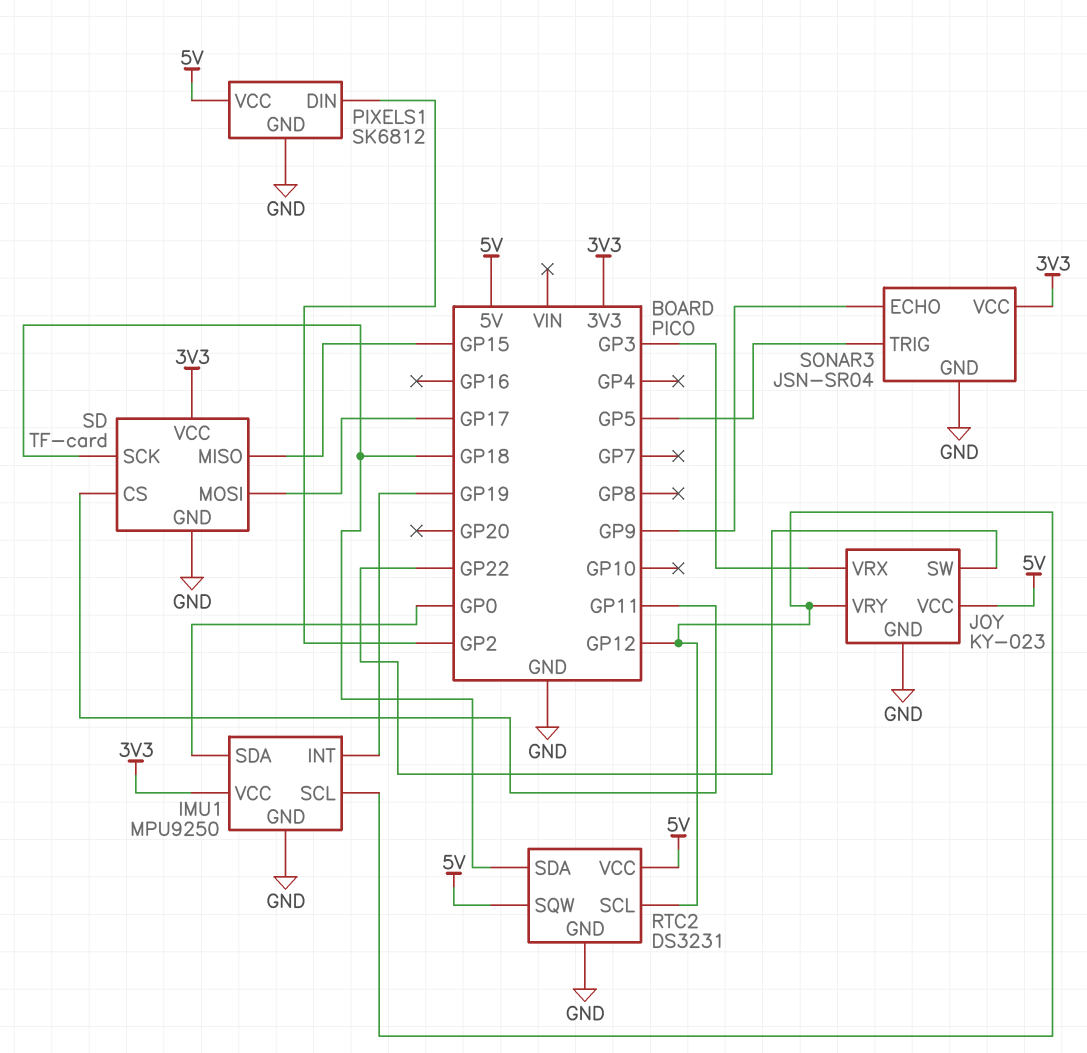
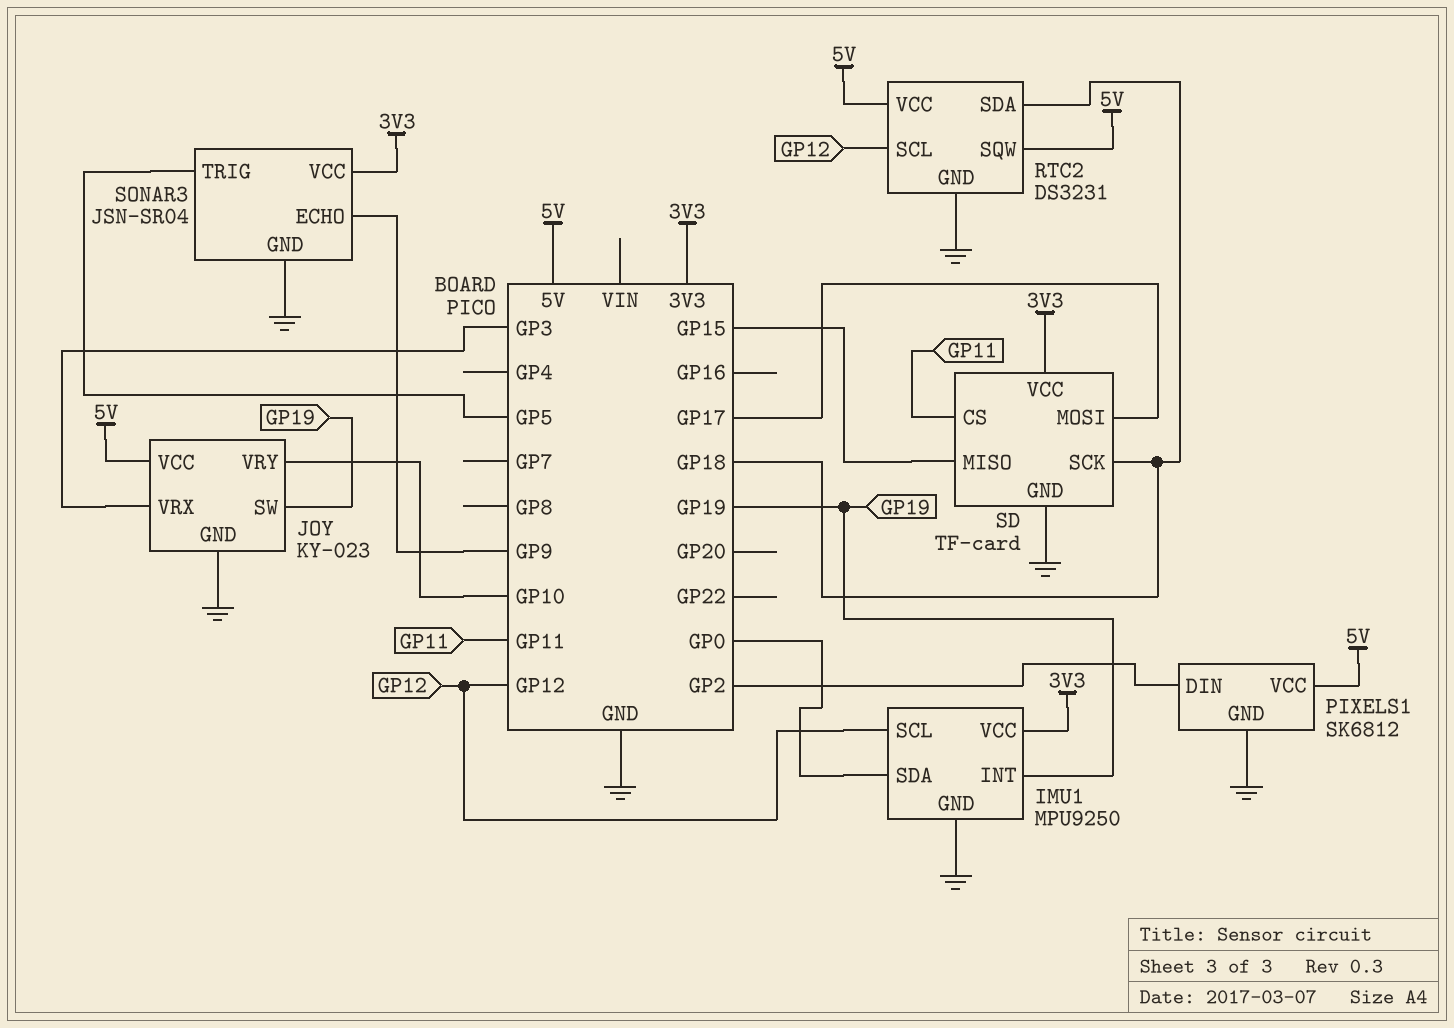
JOY pin SW: GP22 -> GP19
JOY pin VRY: GP12 -> GP10

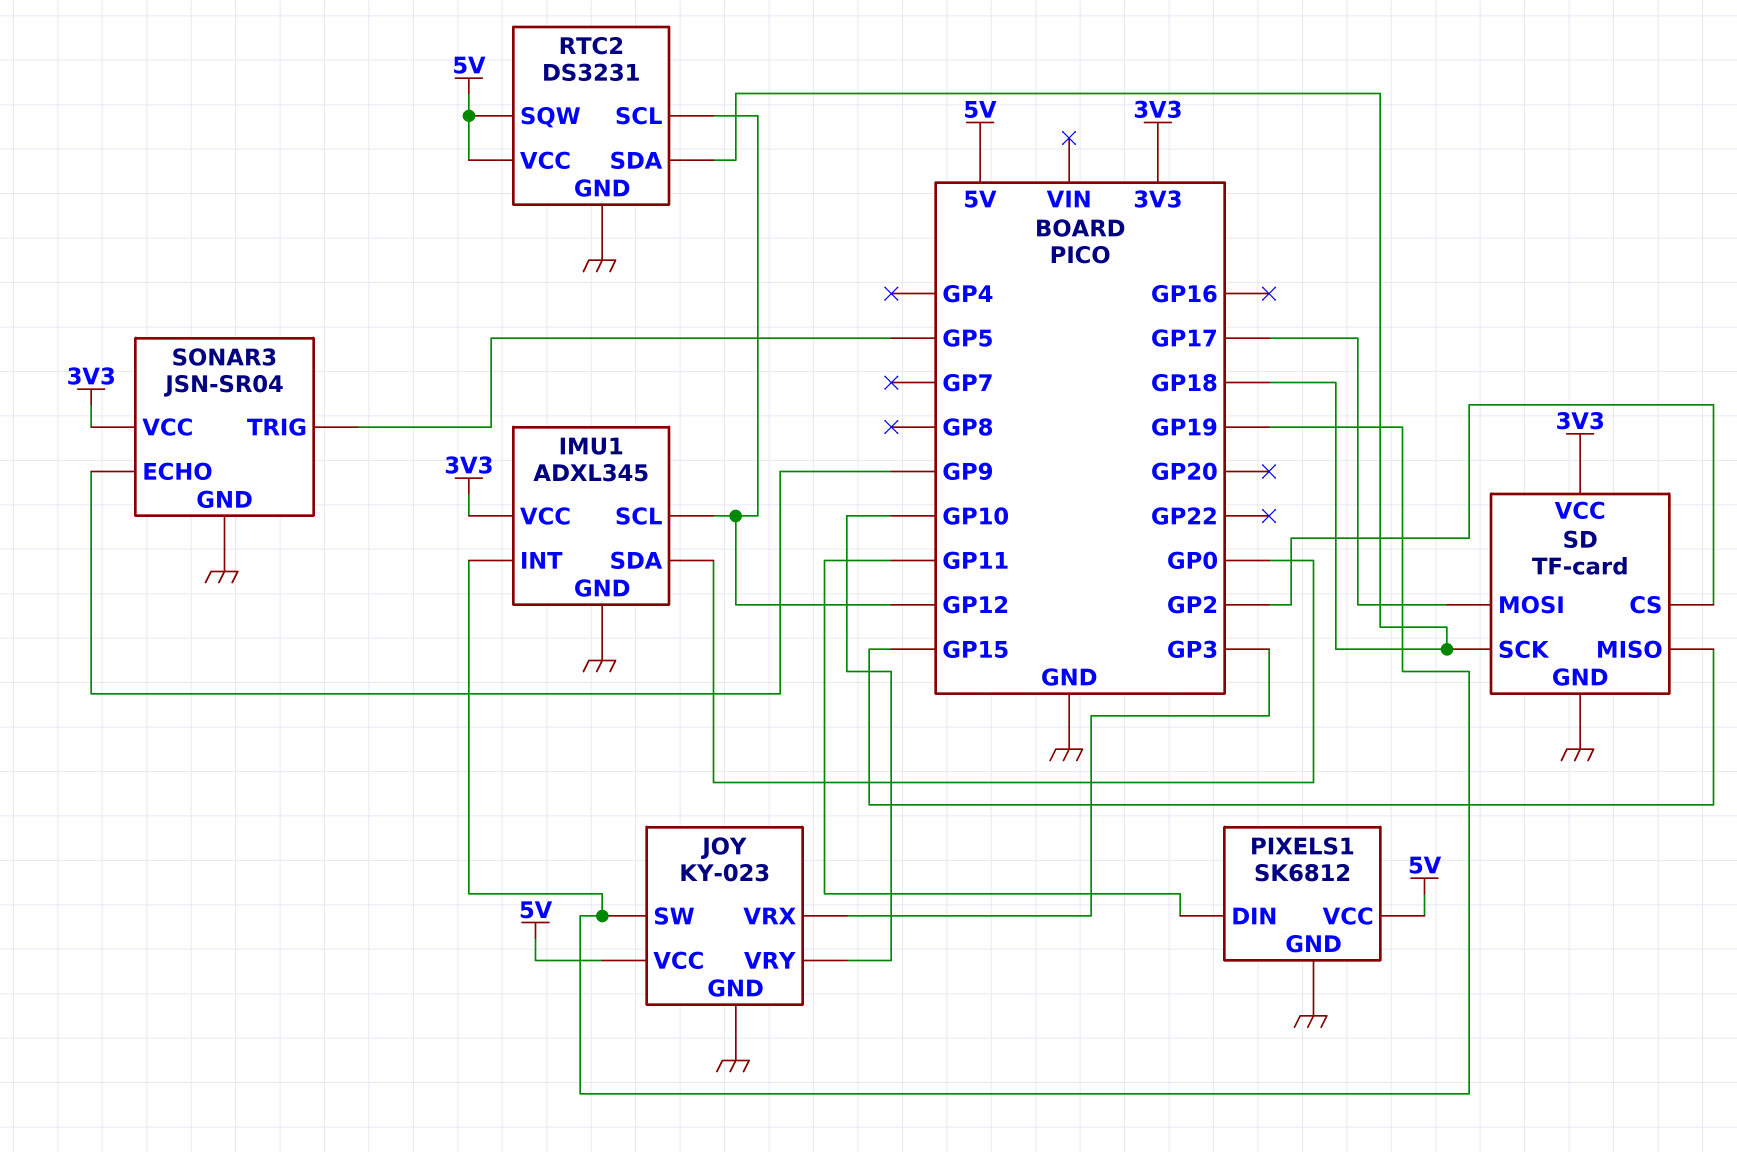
IMU1: MPU9250 -> ADXL345
PIXELS1 pin DIN: GP2 -> GP11
SD pin CS: GP11 -> GP2

